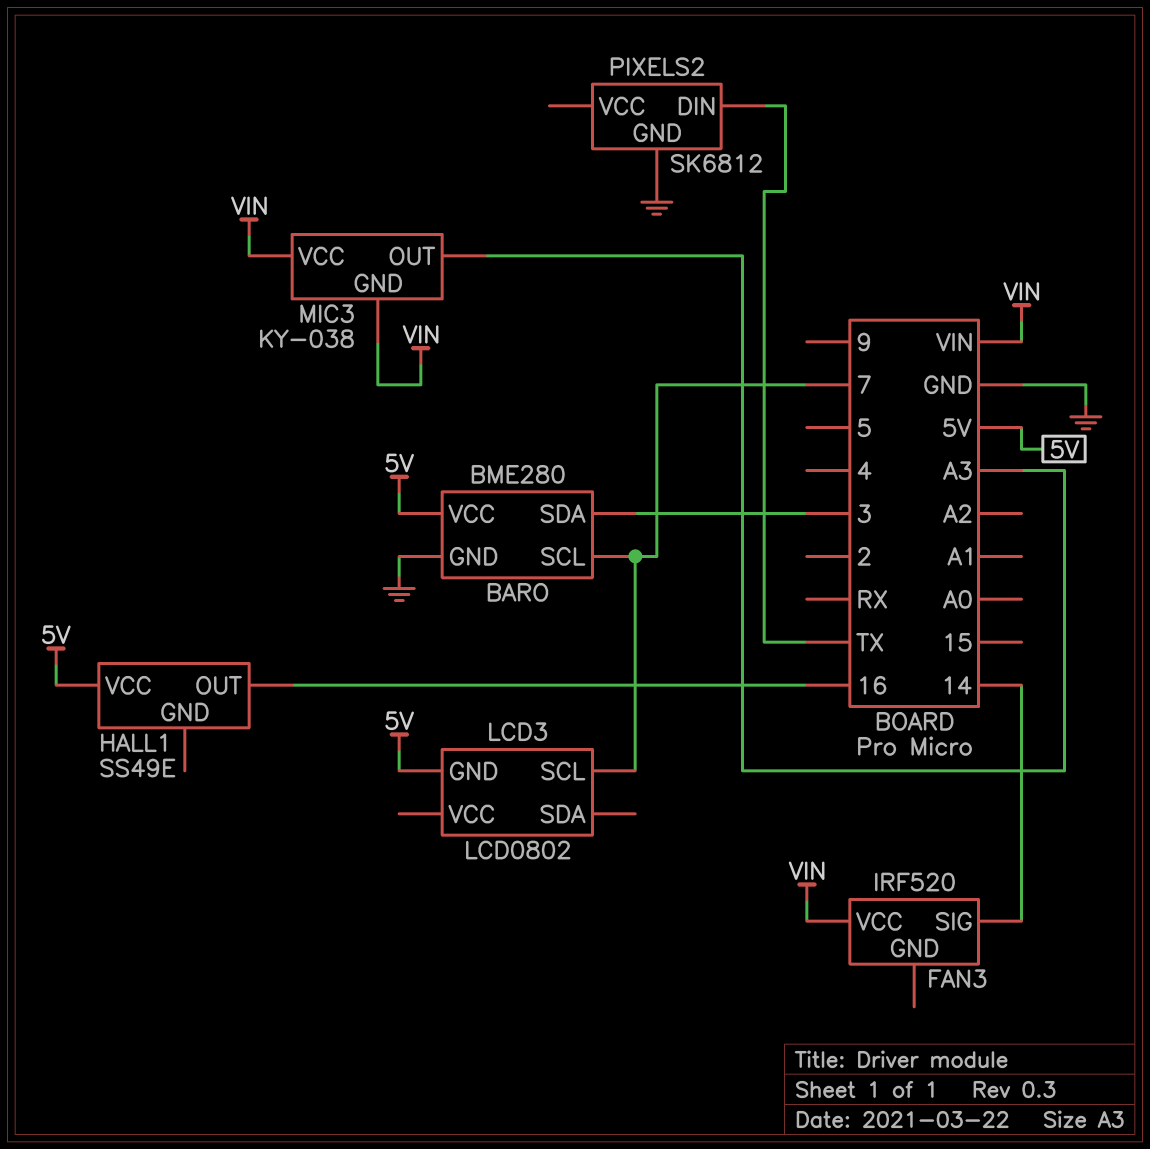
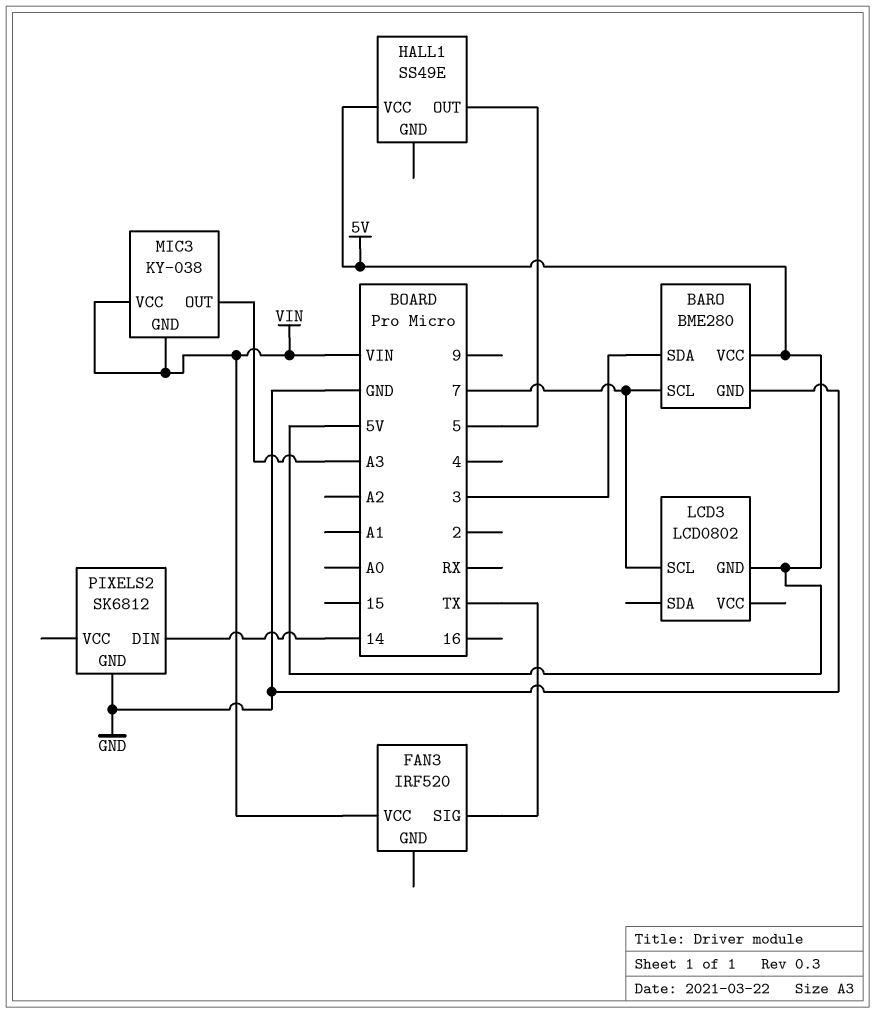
FAN3 pin SIG: 14 -> TX
HALL1 pin OUT: 16 -> 5
PIXELS2 pin DIN: TX -> 14

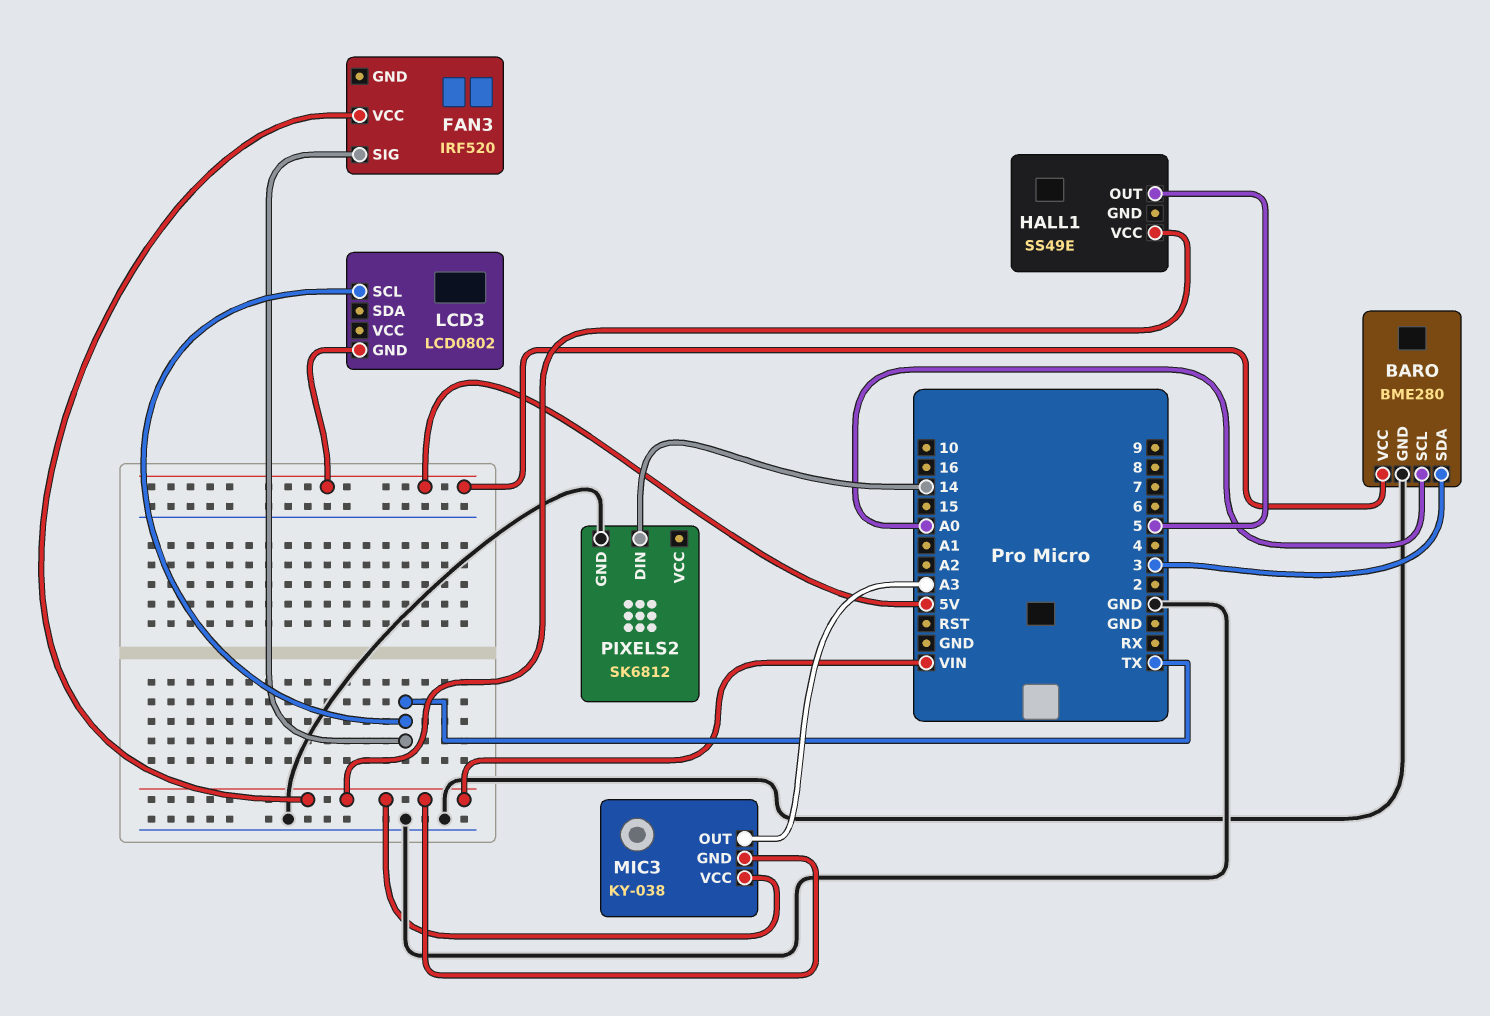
BARO pin SCL: 7 -> A0
HALL1 pin VCC: 5V -> VIN
LCD3 pin SCL: 7 -> TX

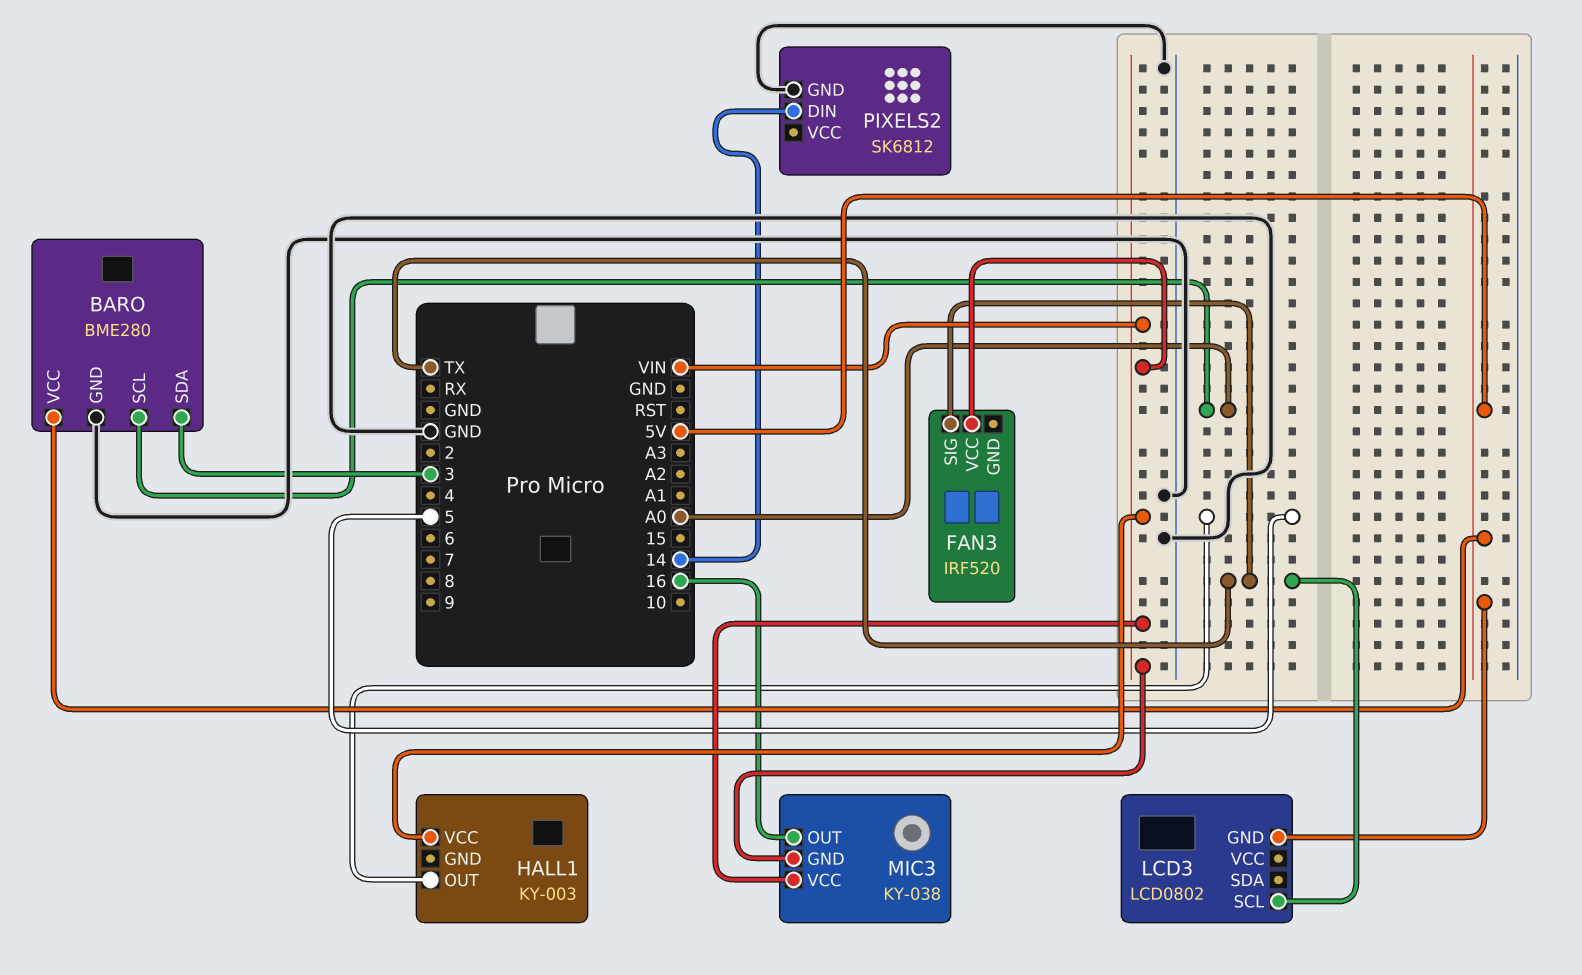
HALL1: SS49E -> KY-003
MIC3 pin OUT: A3 -> 16

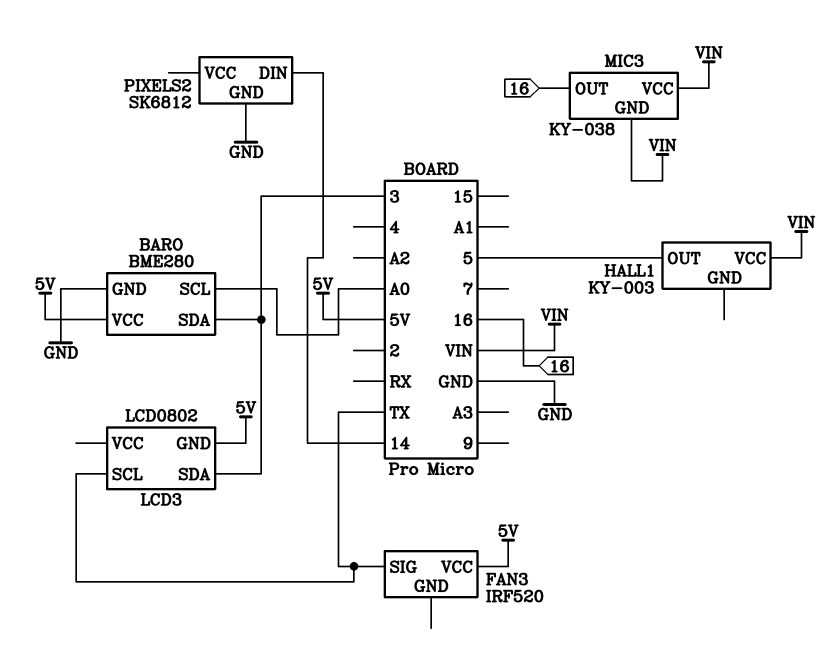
FAN3 pin VCC: VIN -> 5V
LCD3 pin SDA: none -> 3

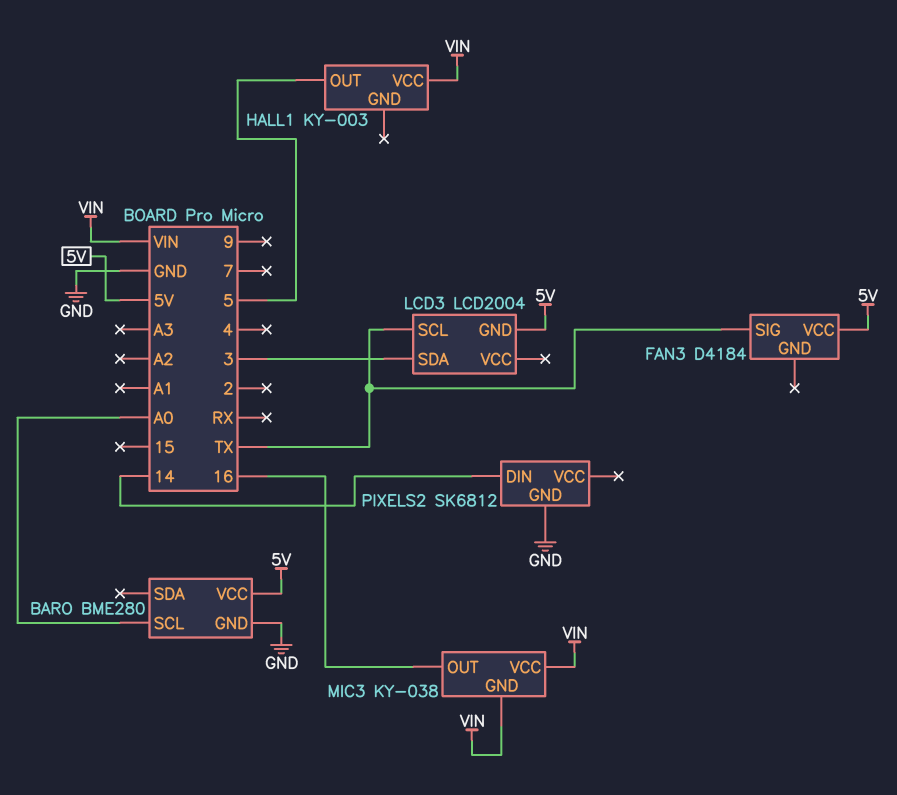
BARO pin SDA: 3 -> none
FAN3: IRF520 -> D4184
LCD3: LCD0802 -> LCD2004

